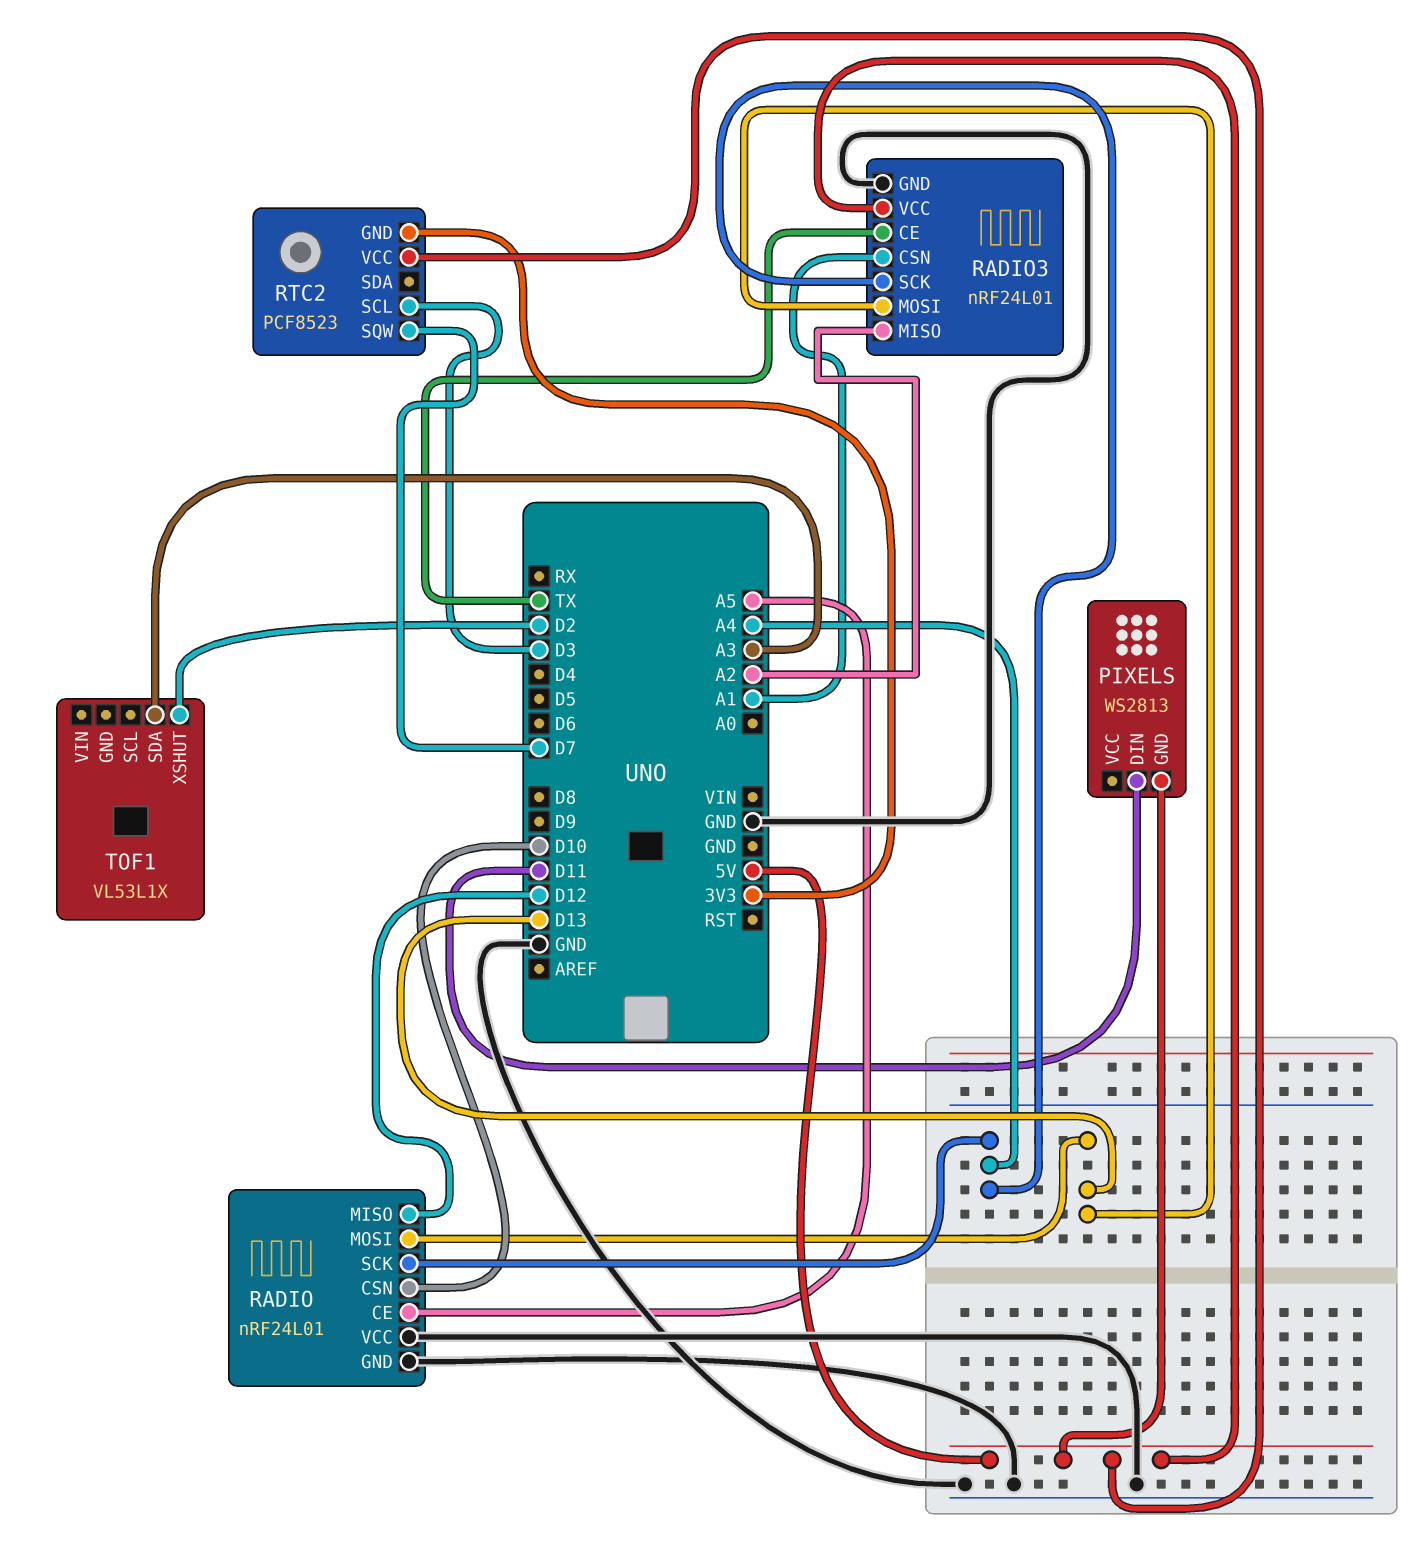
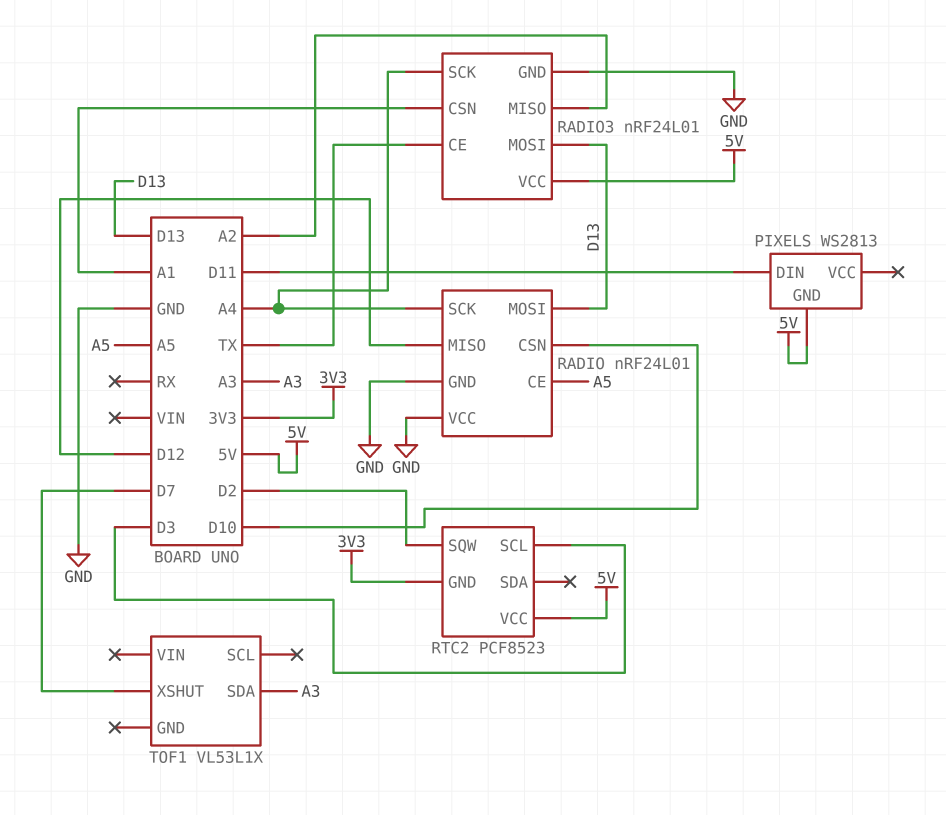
RTC2 pin SQW: D7 -> D2
TOF1 pin XSHUT: D2 -> D7

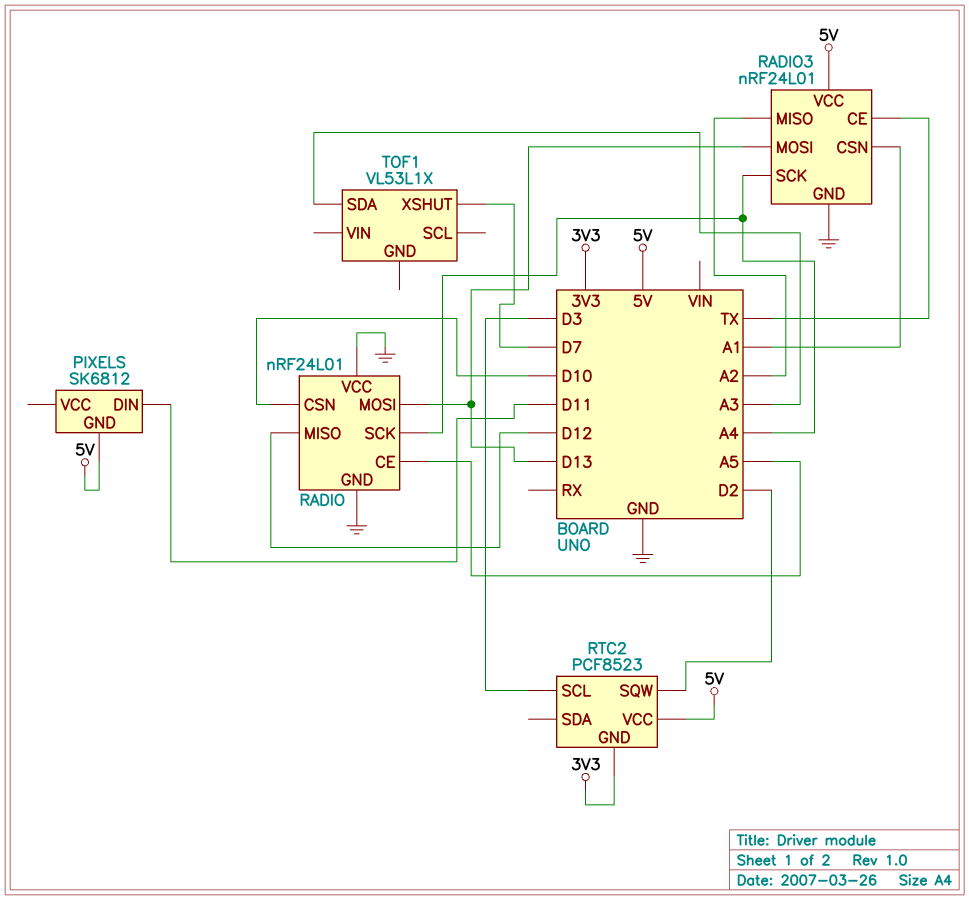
PIXELS: WS2813 -> SK6812

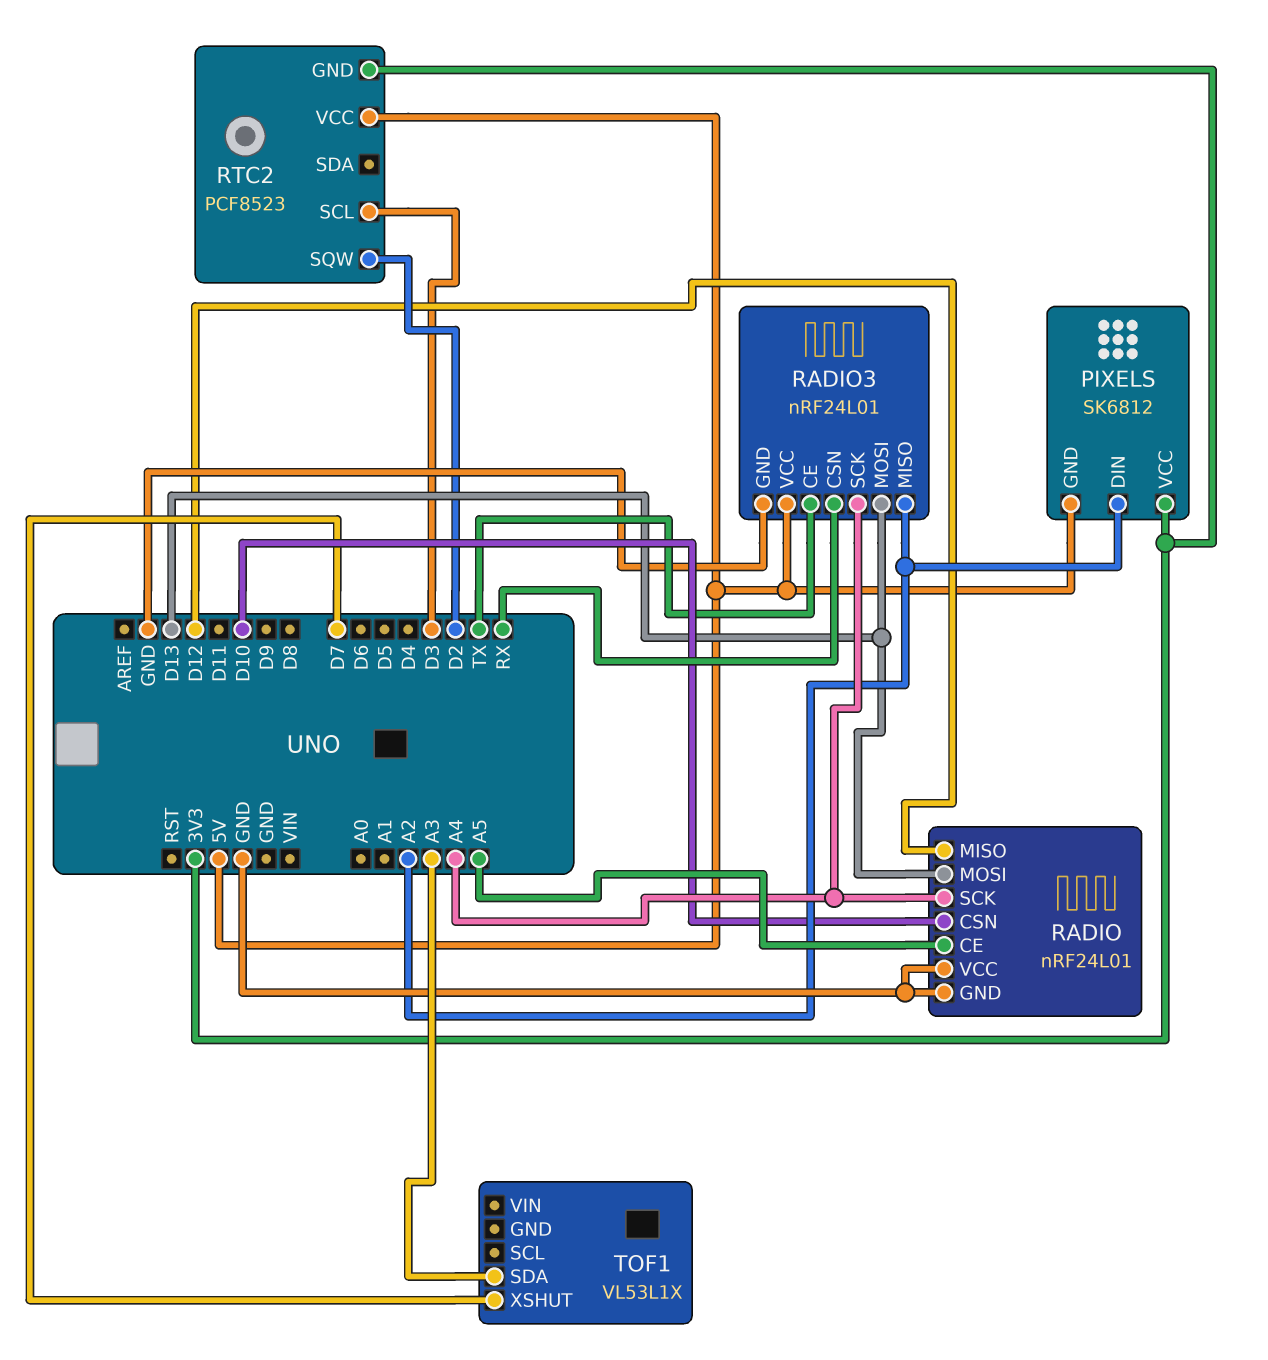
PIXELS pin DIN: D11 -> A2
PIXELS pin VCC: none -> 3V3
RADIO3 pin CSN: A1 -> RX

